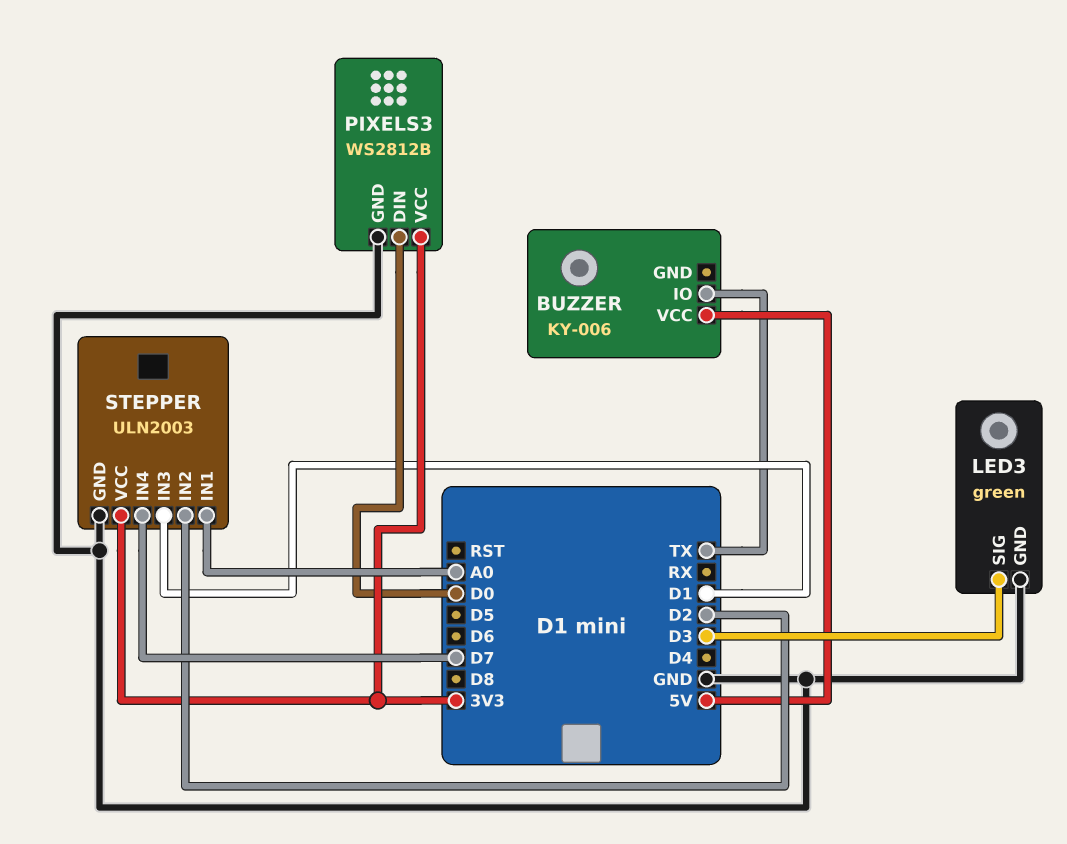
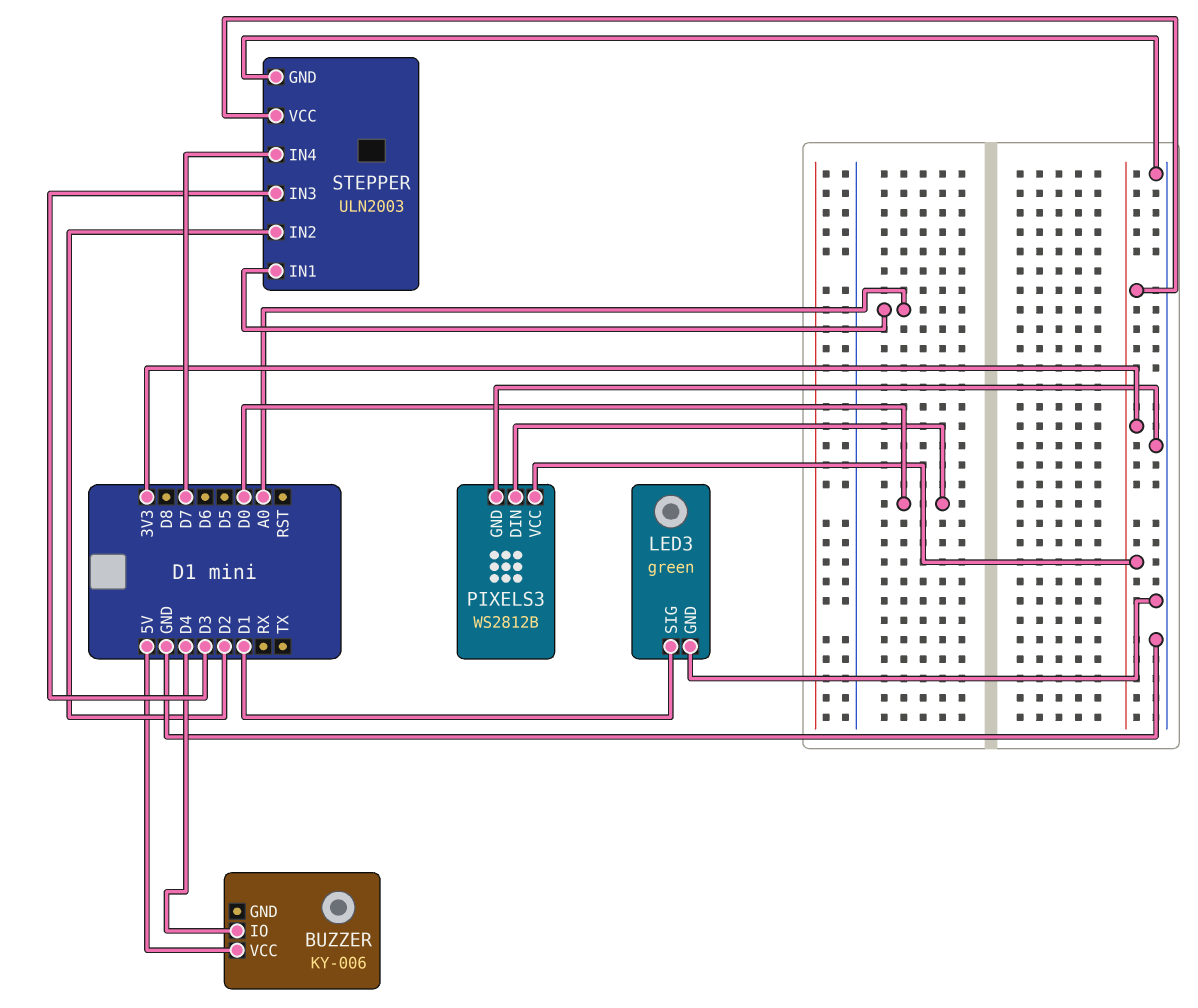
BUZZER pin IO: TX -> D4
LED3 pin SIG: D3 -> D1
STEPPER pin IN3: D1 -> D3

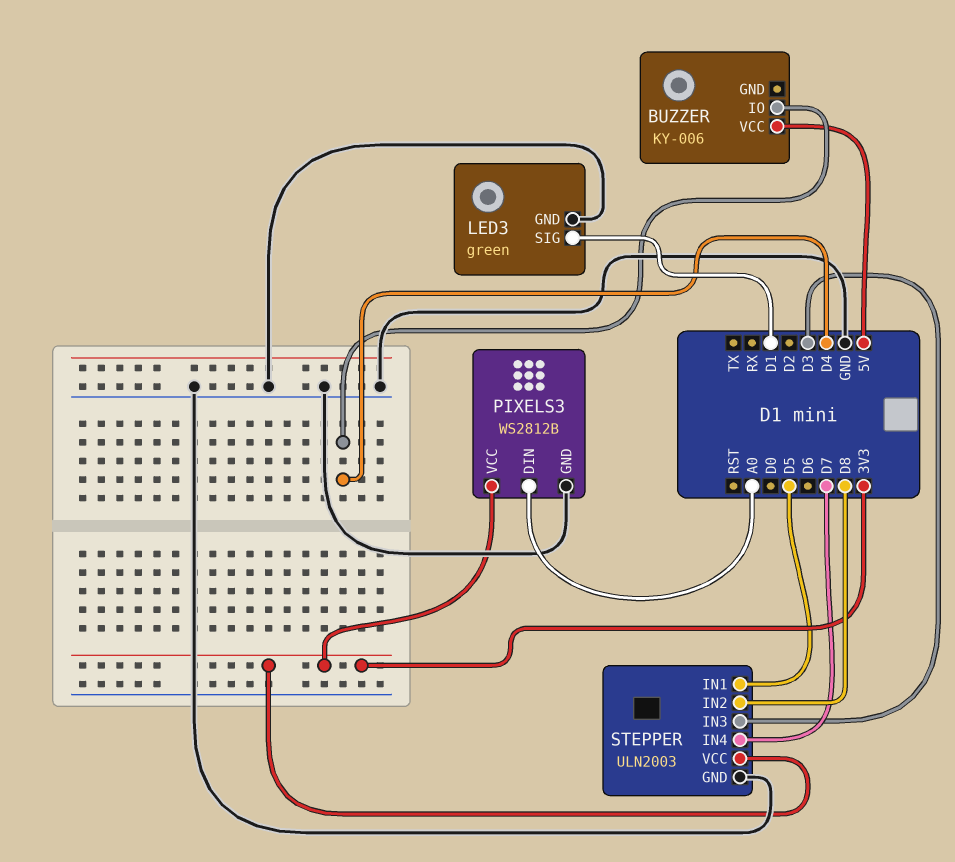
PIXELS3 pin DIN: D0 -> A0
STEPPER pin IN1: A0 -> D5
STEPPER pin IN2: D2 -> D8

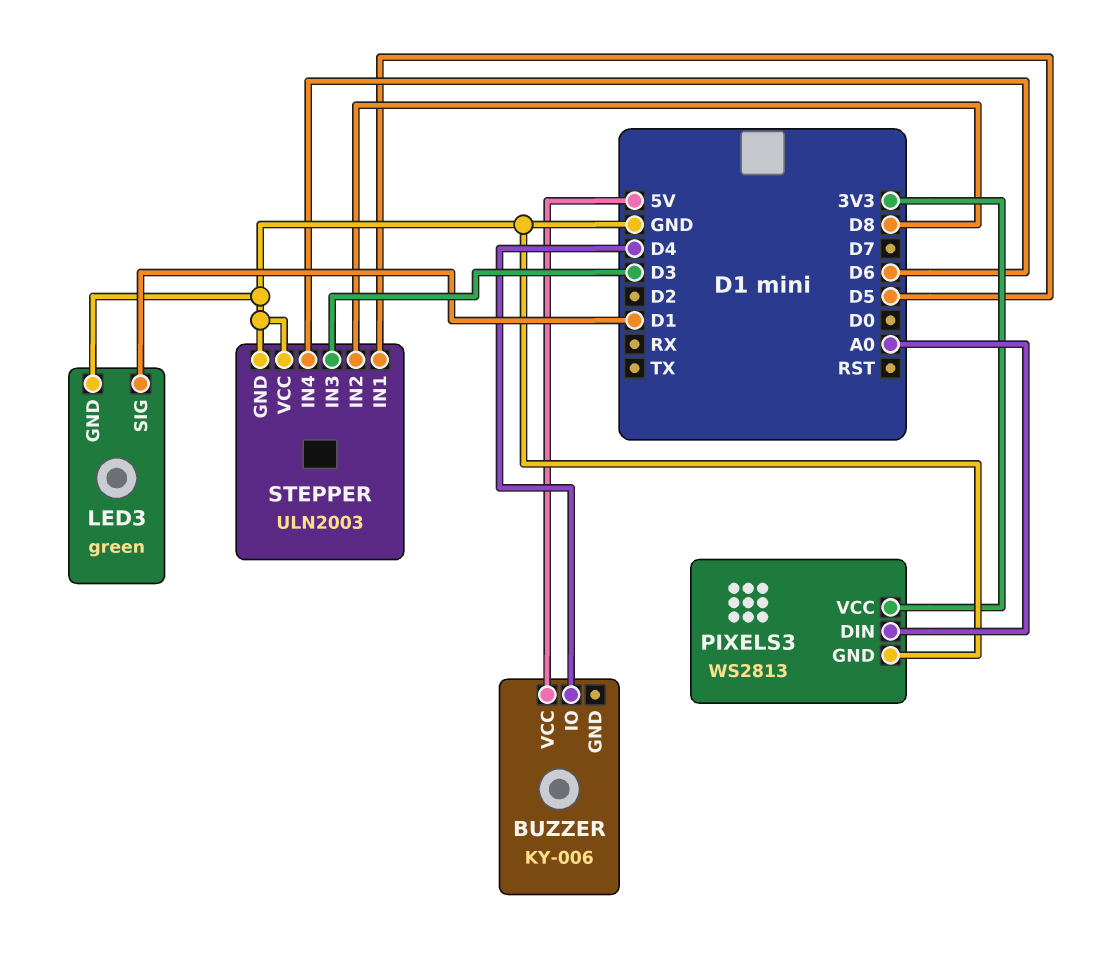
PIXELS3: WS2812B -> WS2813
STEPPER pin IN4: D7 -> D6
STEPPER pin VCC: 3V3 -> GND

